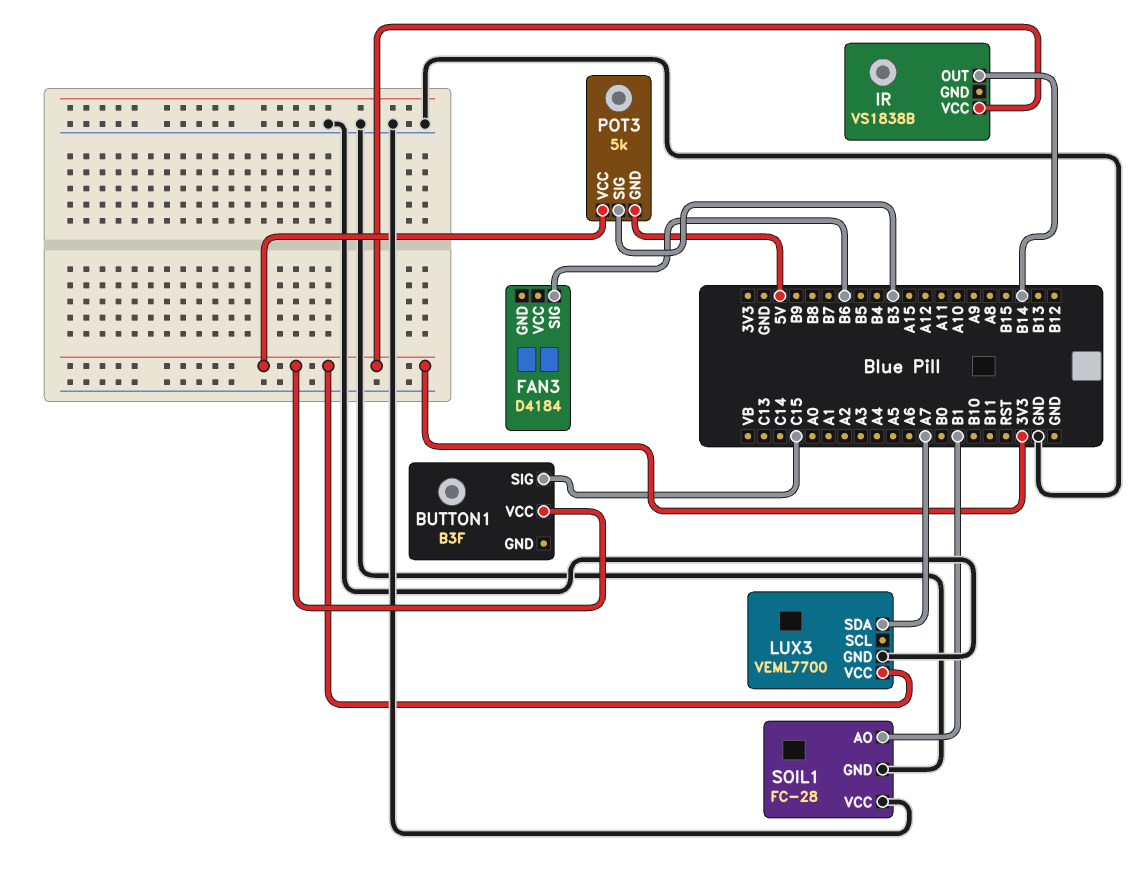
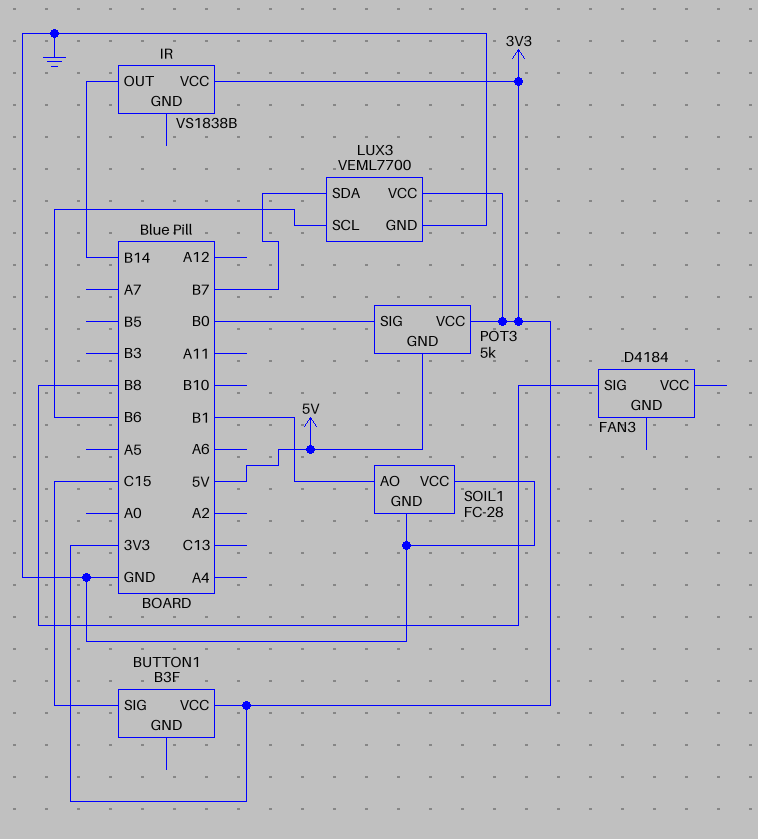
FAN3 pin SIG: B6 -> B8
LUX3 pin SCL: none -> B6
LUX3 pin SDA: A7 -> B7
POT3 pin SIG: B3 -> B0

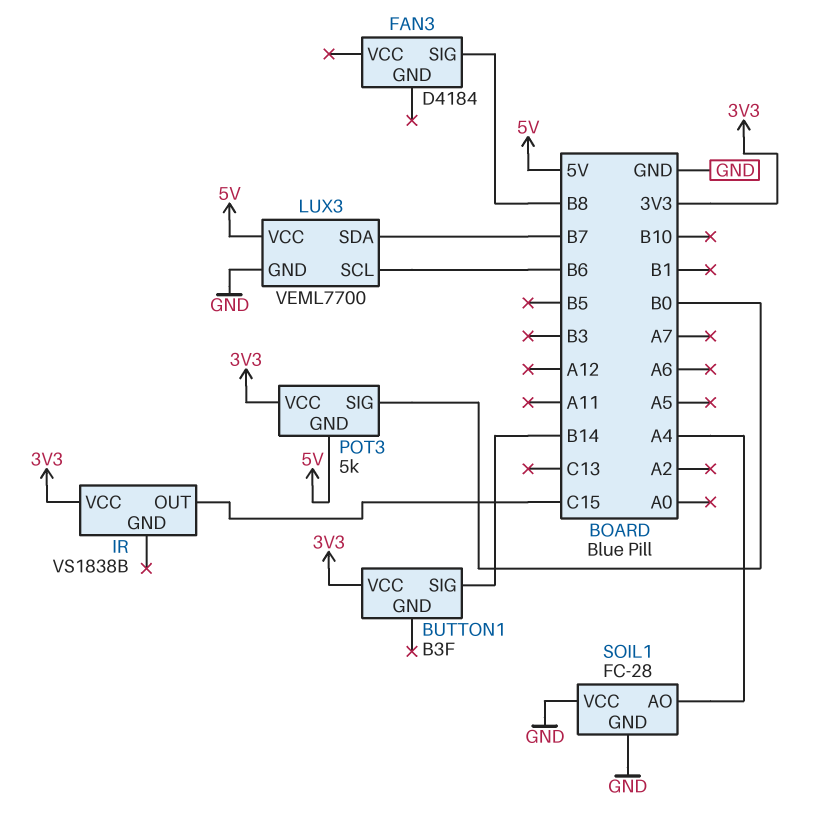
BUTTON1 pin SIG: C15 -> B14
IR pin OUT: B14 -> C15
LUX3 pin VCC: 3V3 -> 5V
SOIL1 pin AO: B1 -> A4

